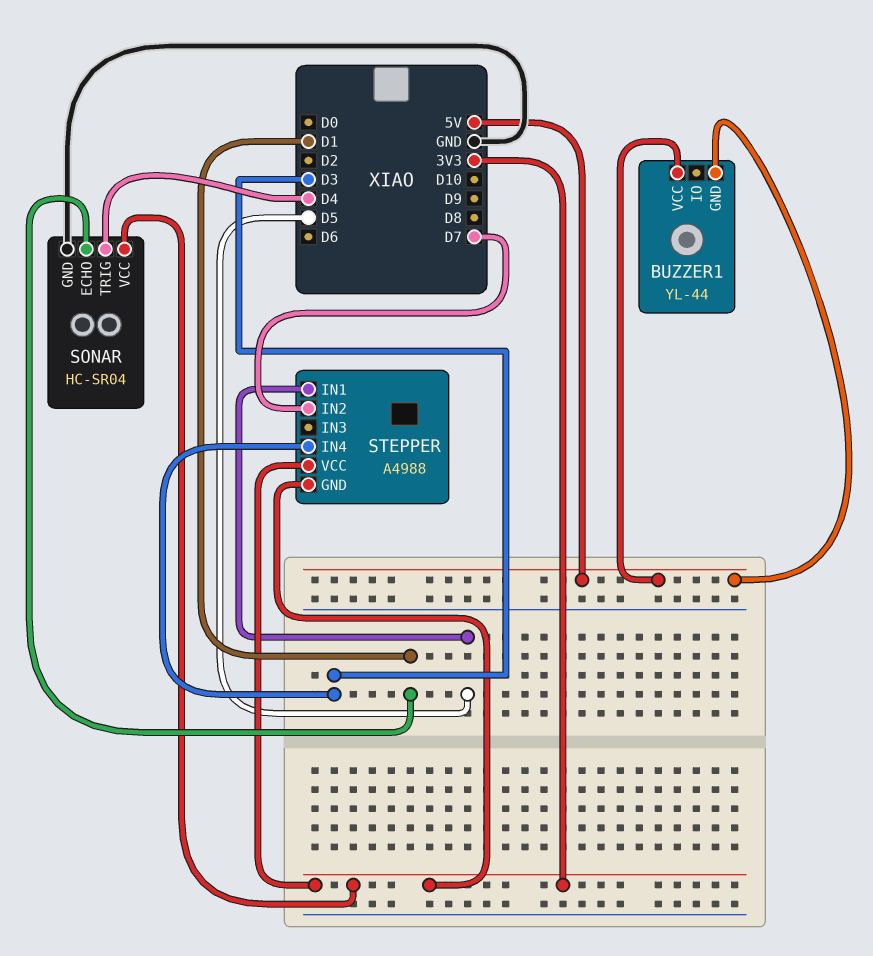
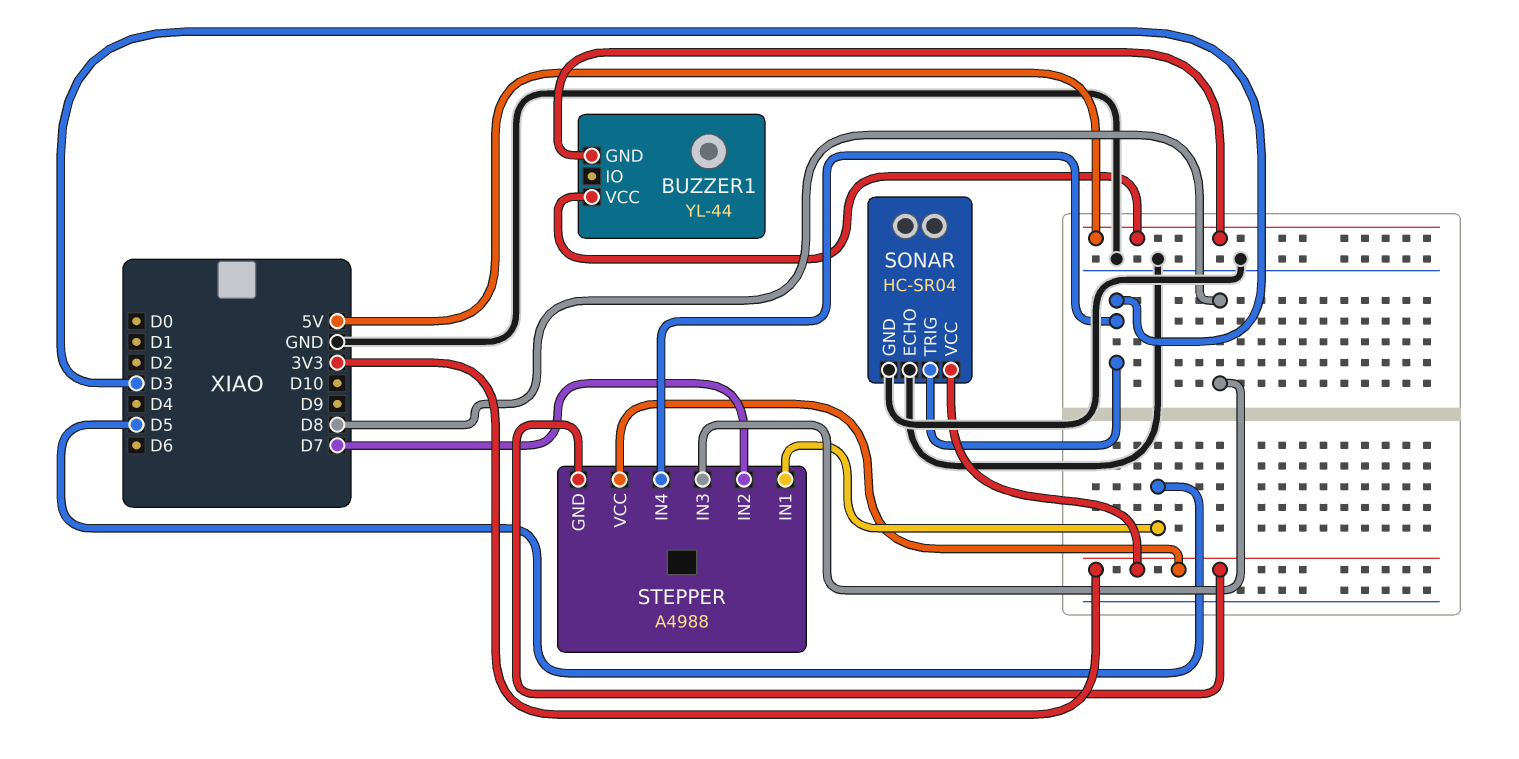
SONAR pin ECHO: D1 -> GND
SONAR pin TRIG: D4 -> D3
STEPPER pin IN3: none -> D8

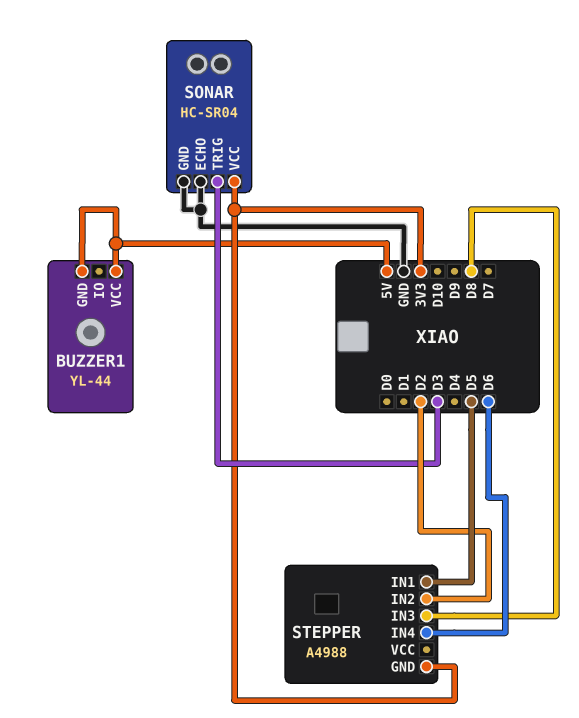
STEPPER pin IN2: D7 -> D2
STEPPER pin IN4: D3 -> D6
STEPPER pin VCC: 3V3 -> none

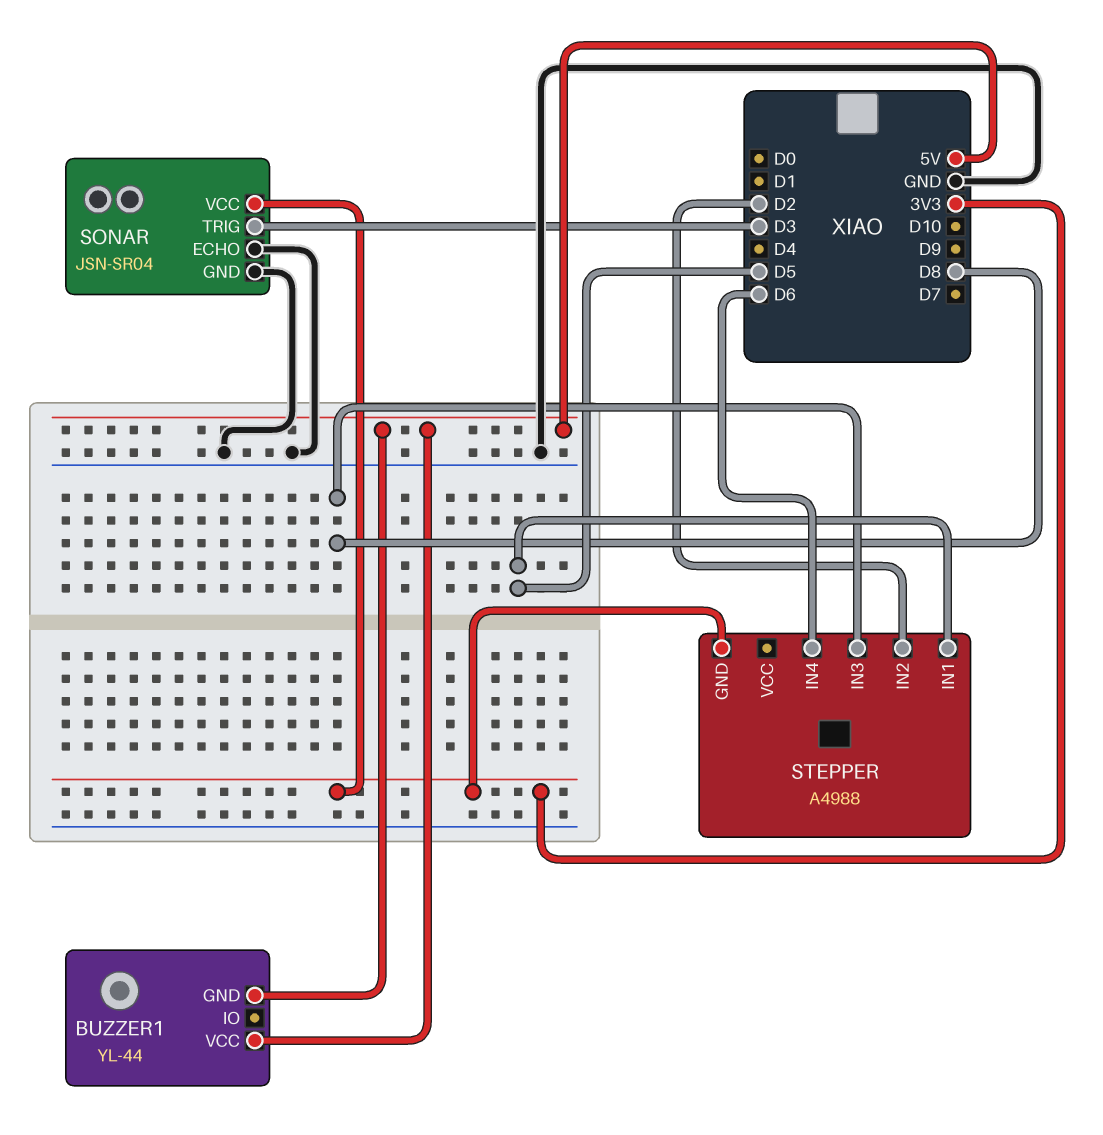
SONAR: HC-SR04 -> JSN-SR04

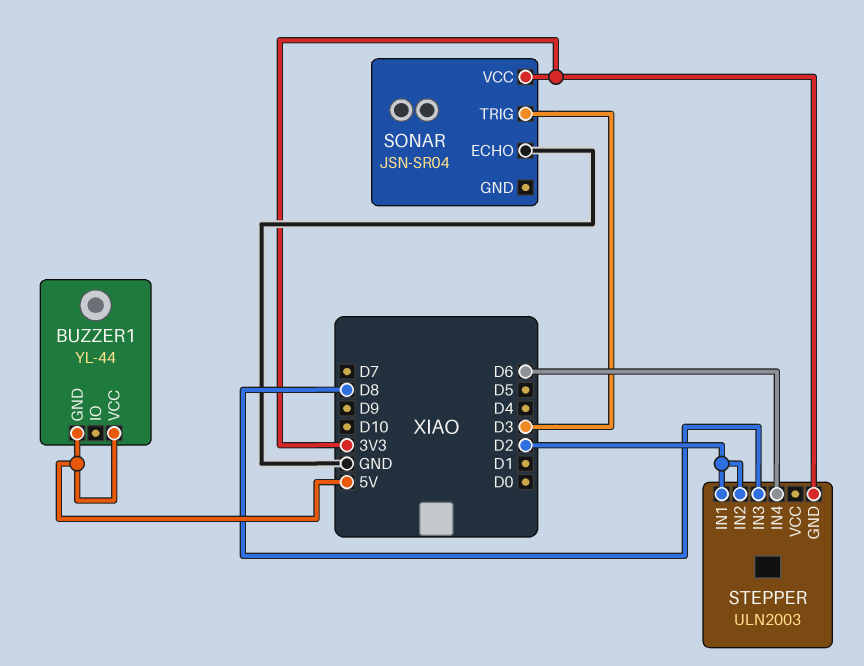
SONAR pin GND: GND -> none
STEPPER: A4988 -> ULN2003
STEPPER pin IN1: D5 -> D2

